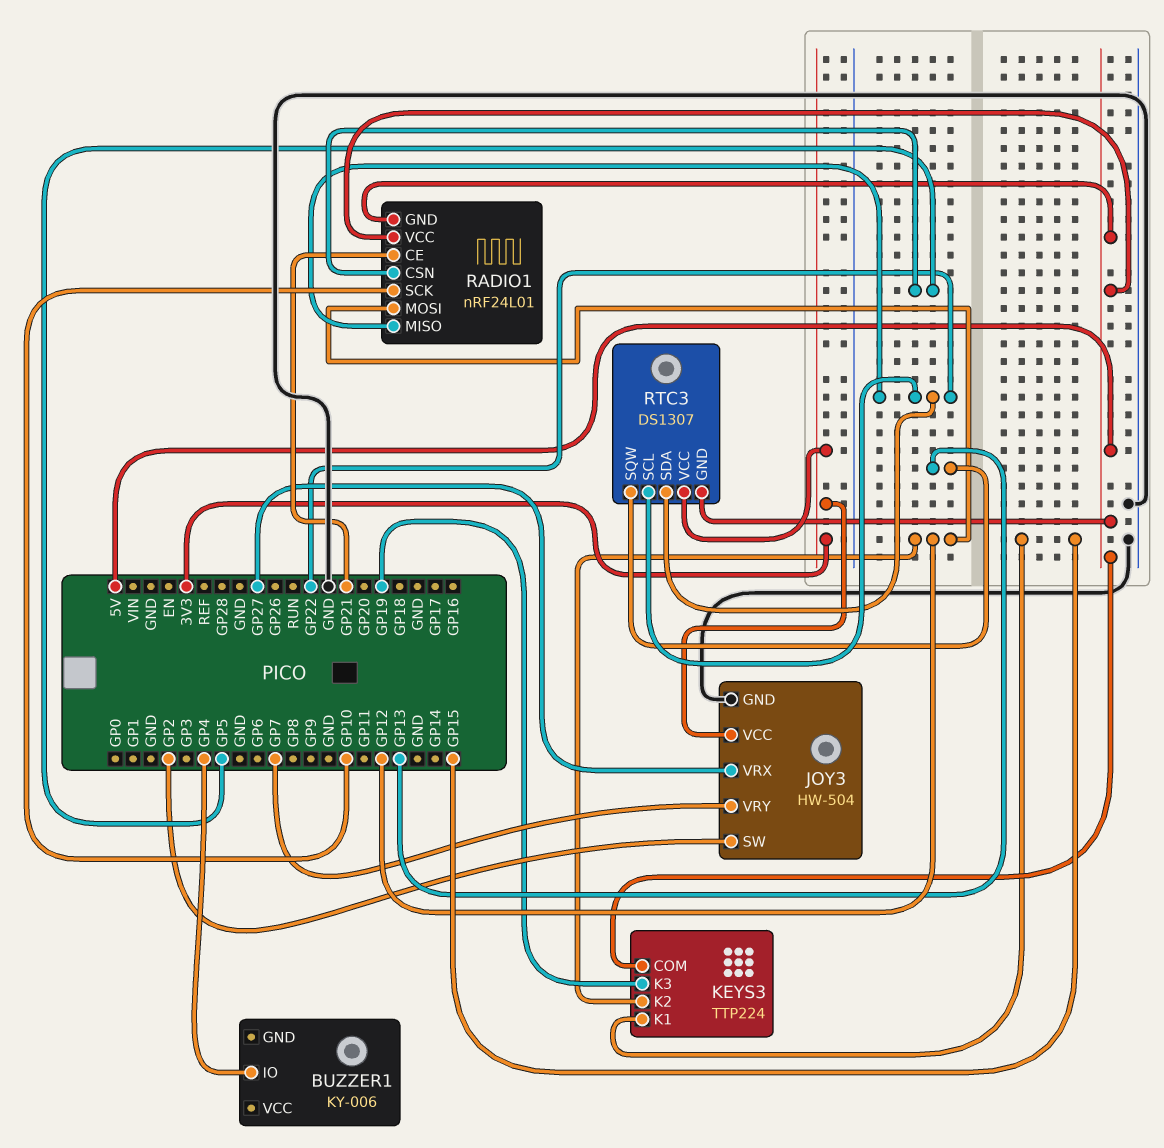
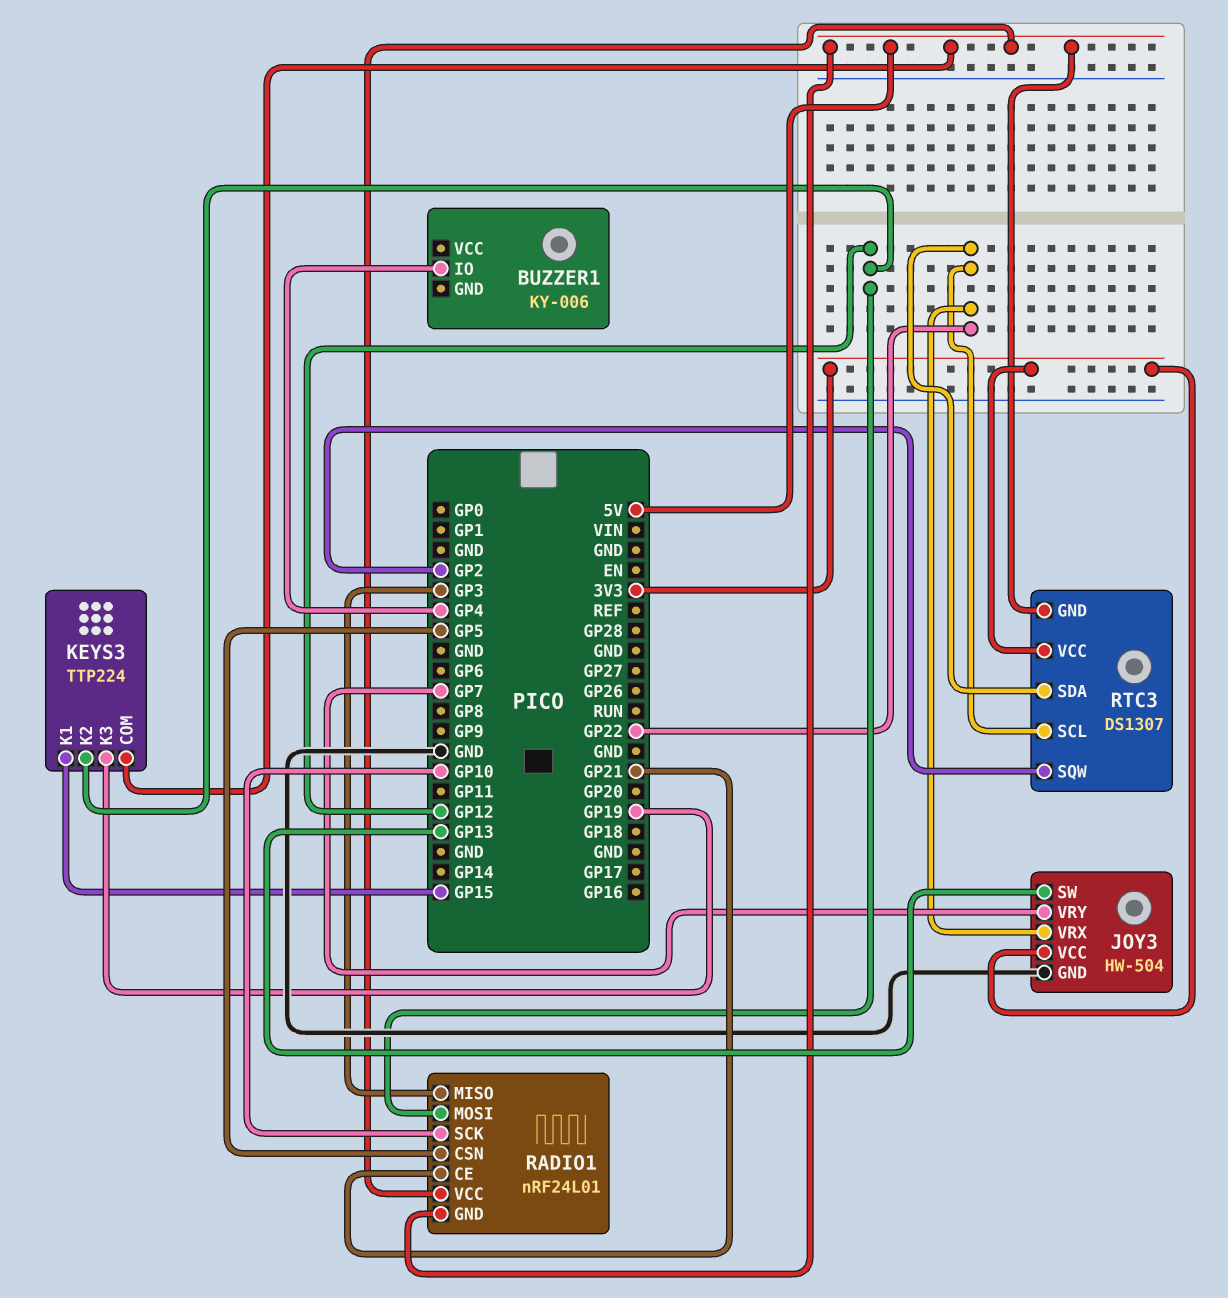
JOY3 pin SW: GP2 -> GP13
JOY3 pin VRX: GP27 -> GP22
RADIO1 pin MISO: GP22 -> GP3
RTC3 pin SQW: GP13 -> GP2

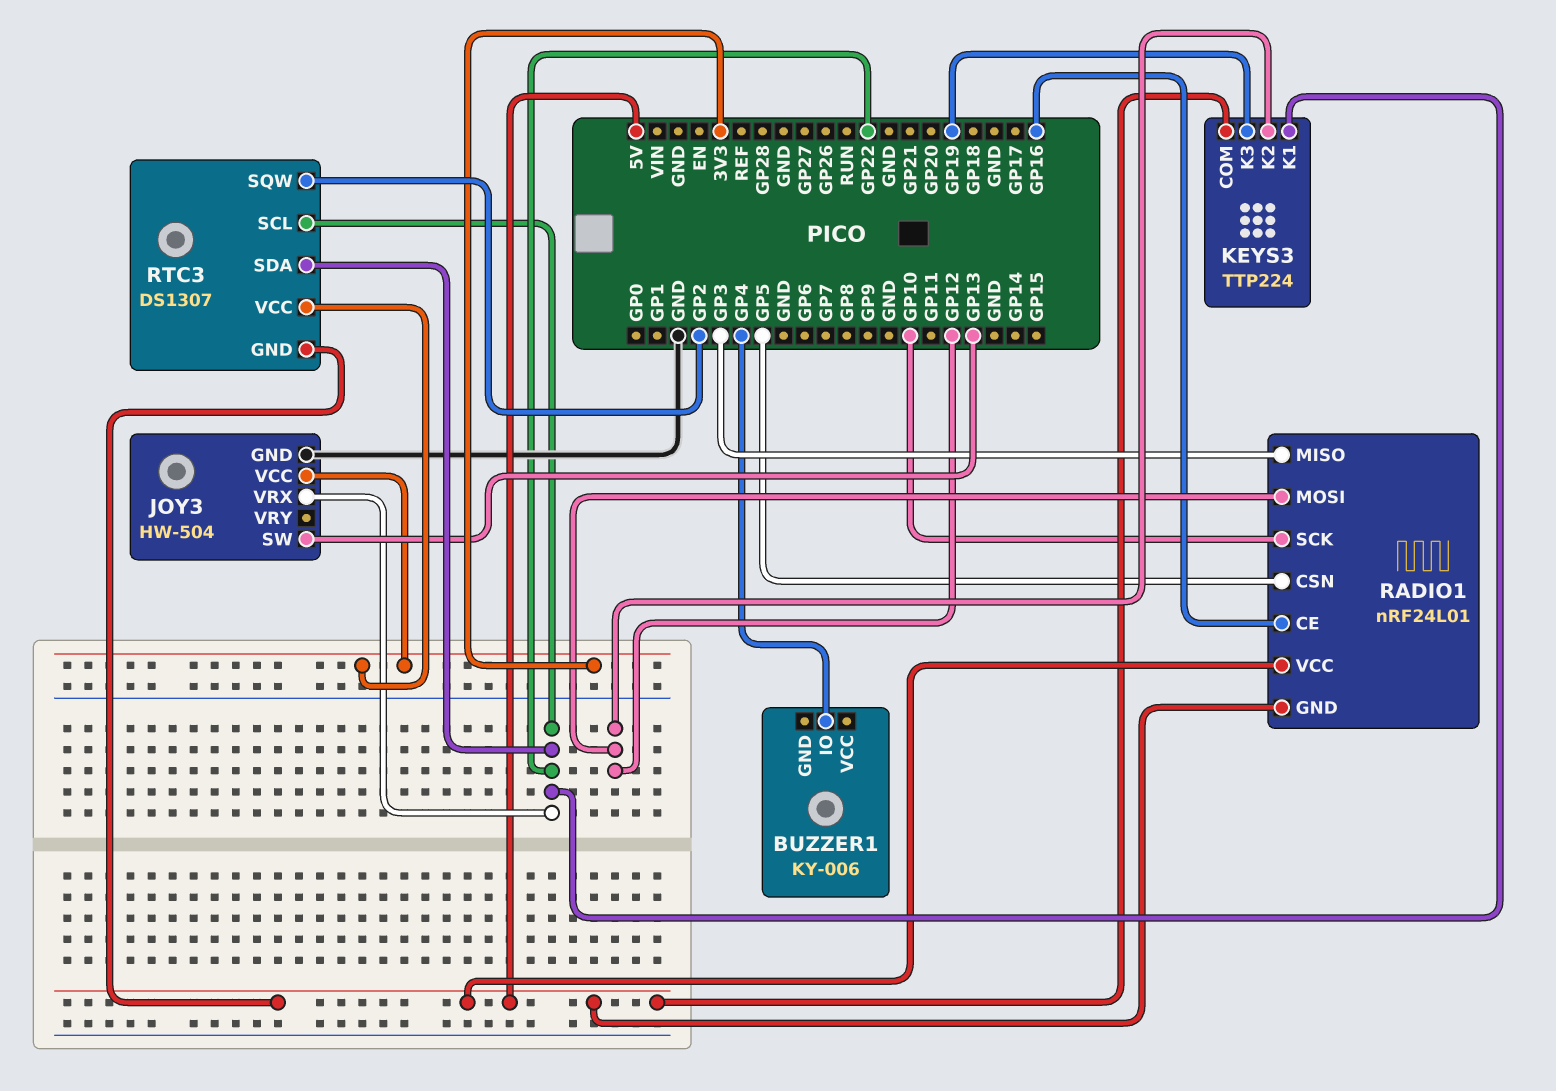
JOY3 pin VRY: GP7 -> none
KEYS3 pin K1: GP15 -> GP22
RADIO1 pin CE: GP21 -> GP16

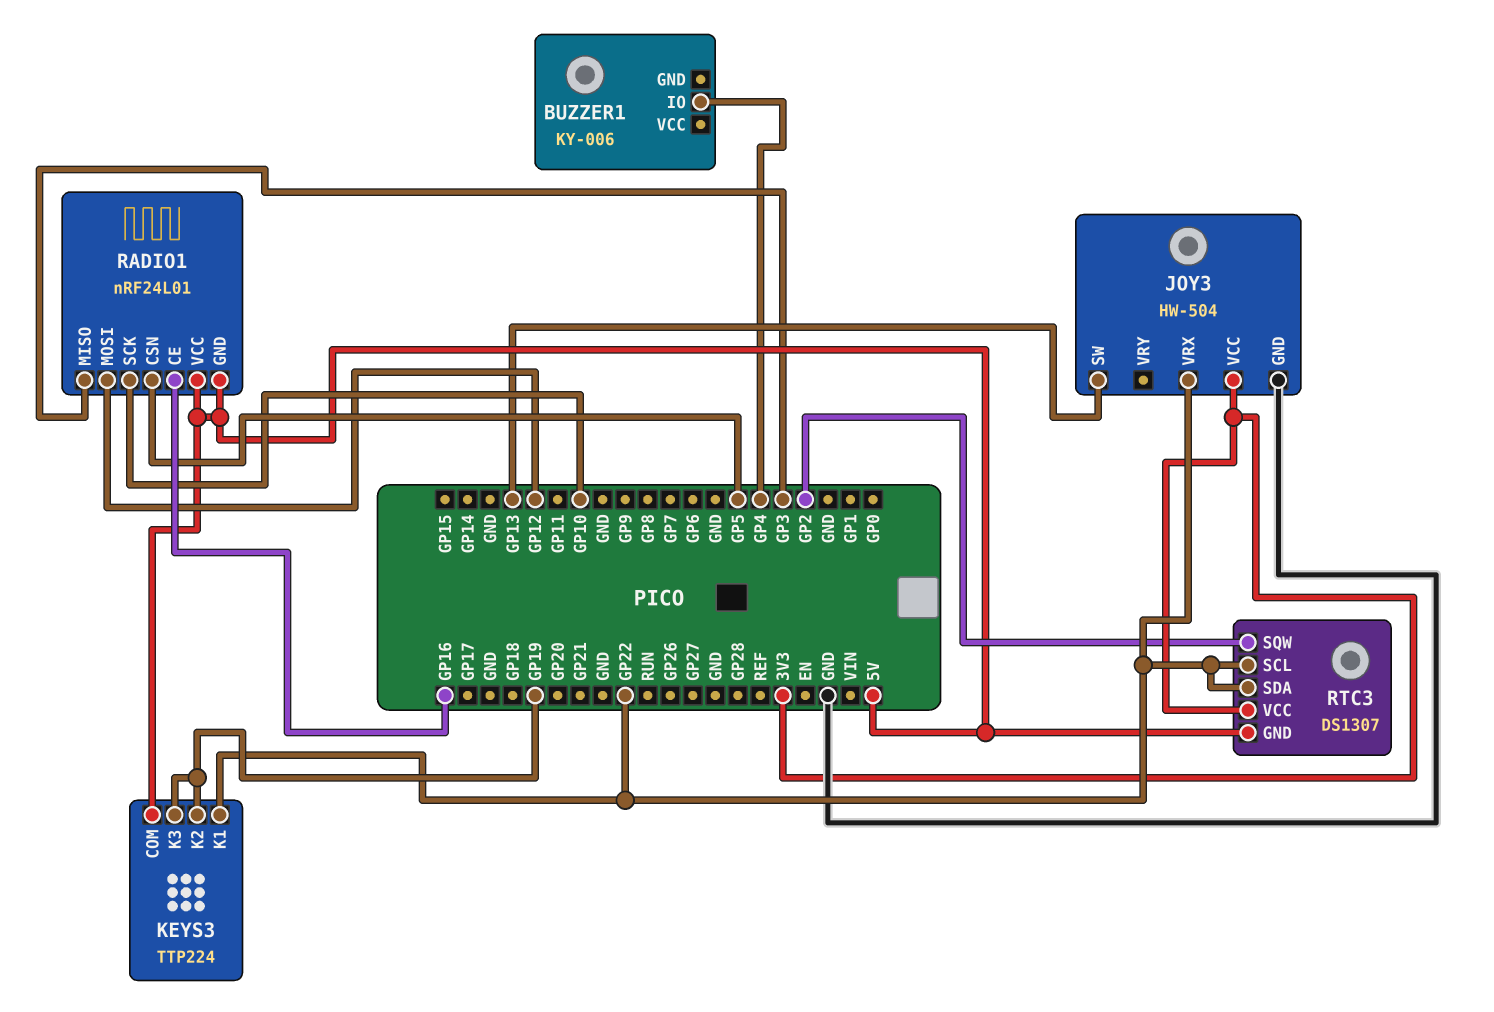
KEYS3 pin K2: GP12 -> GP19

